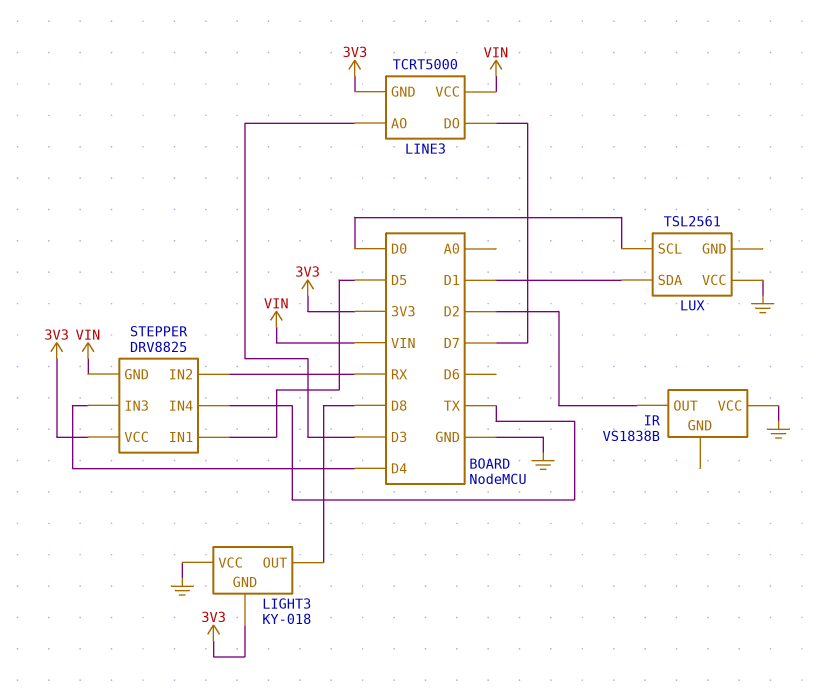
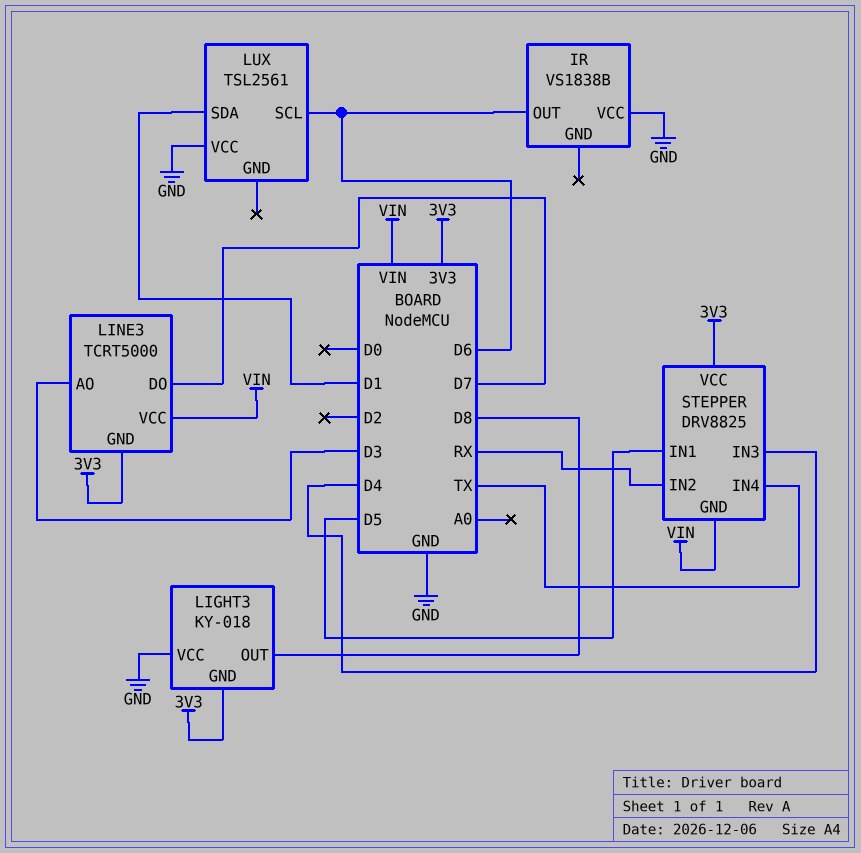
IR pin OUT: D2 -> D6
LUX pin SCL: D0 -> D6

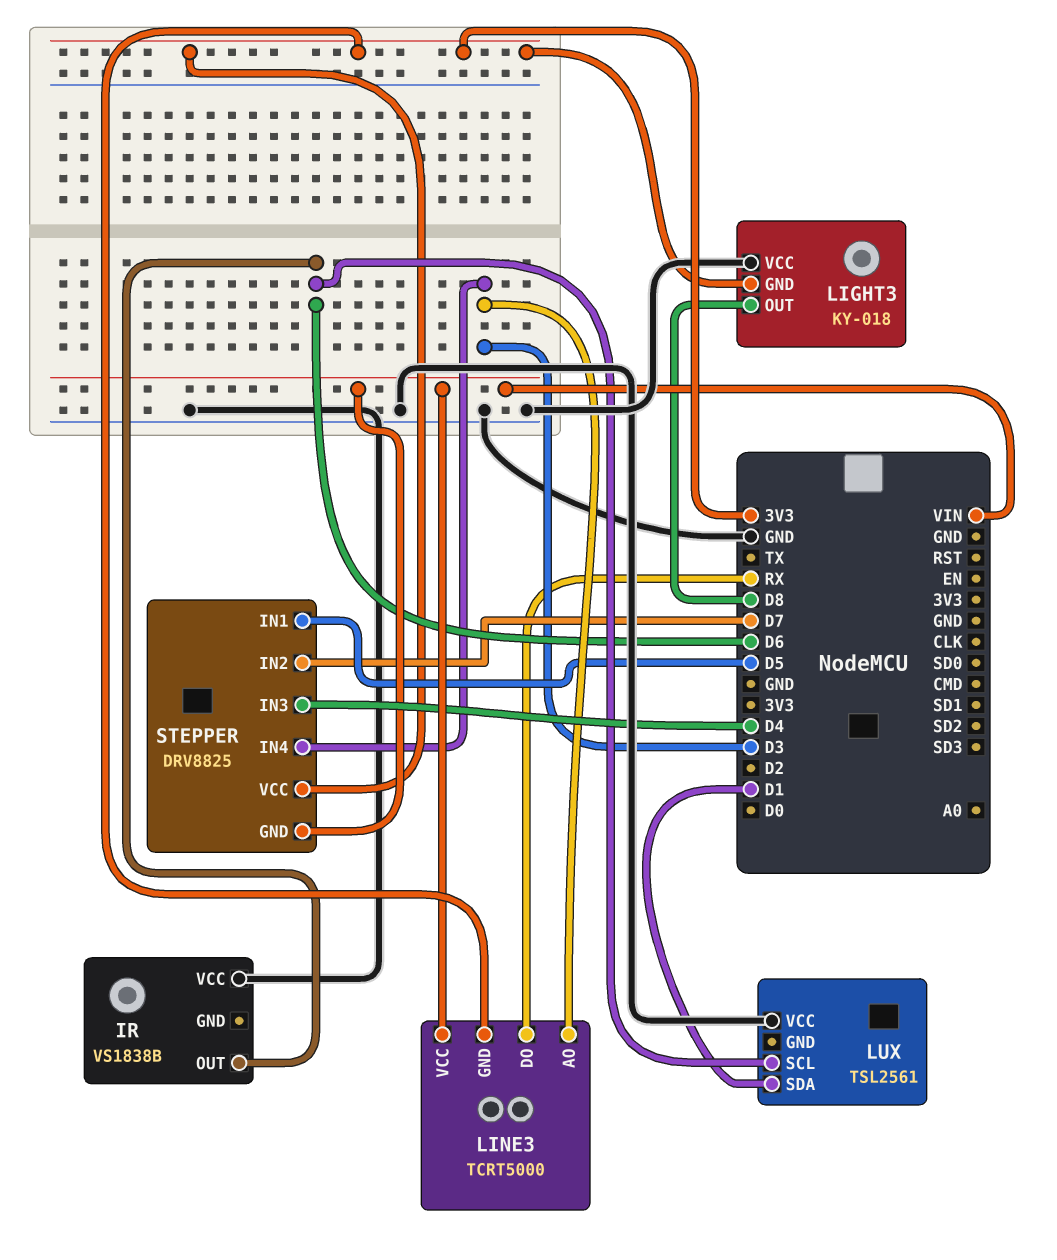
LINE3 pin DO: D7 -> RX
STEPPER pin IN2: RX -> D7
STEPPER pin IN4: TX -> D3

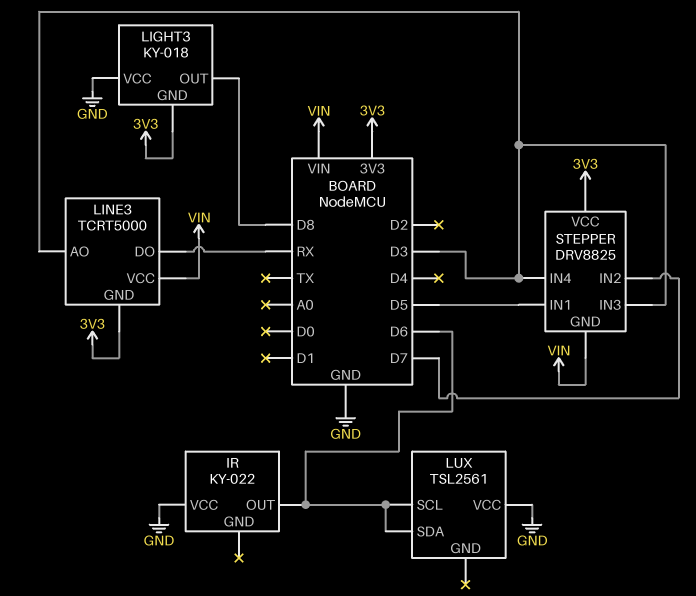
IR: VS1838B -> KY-022
LUX pin SDA: D1 -> D6
STEPPER pin IN3: D4 -> D3

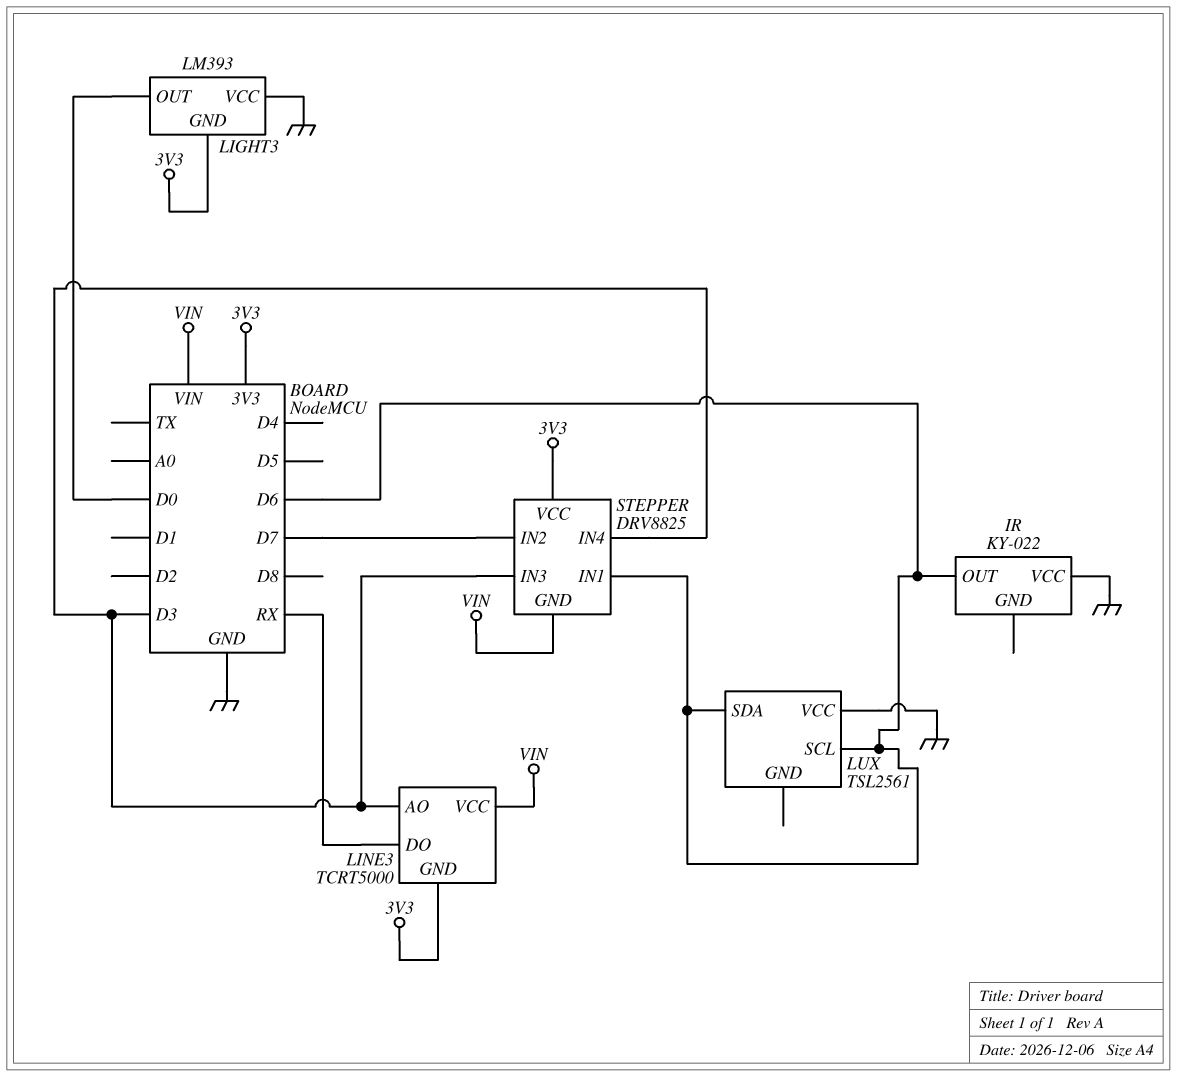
LIGHT3: KY-018 -> LM393
LIGHT3 pin OUT: D8 -> D0
STEPPER pin IN1: D5 -> D6

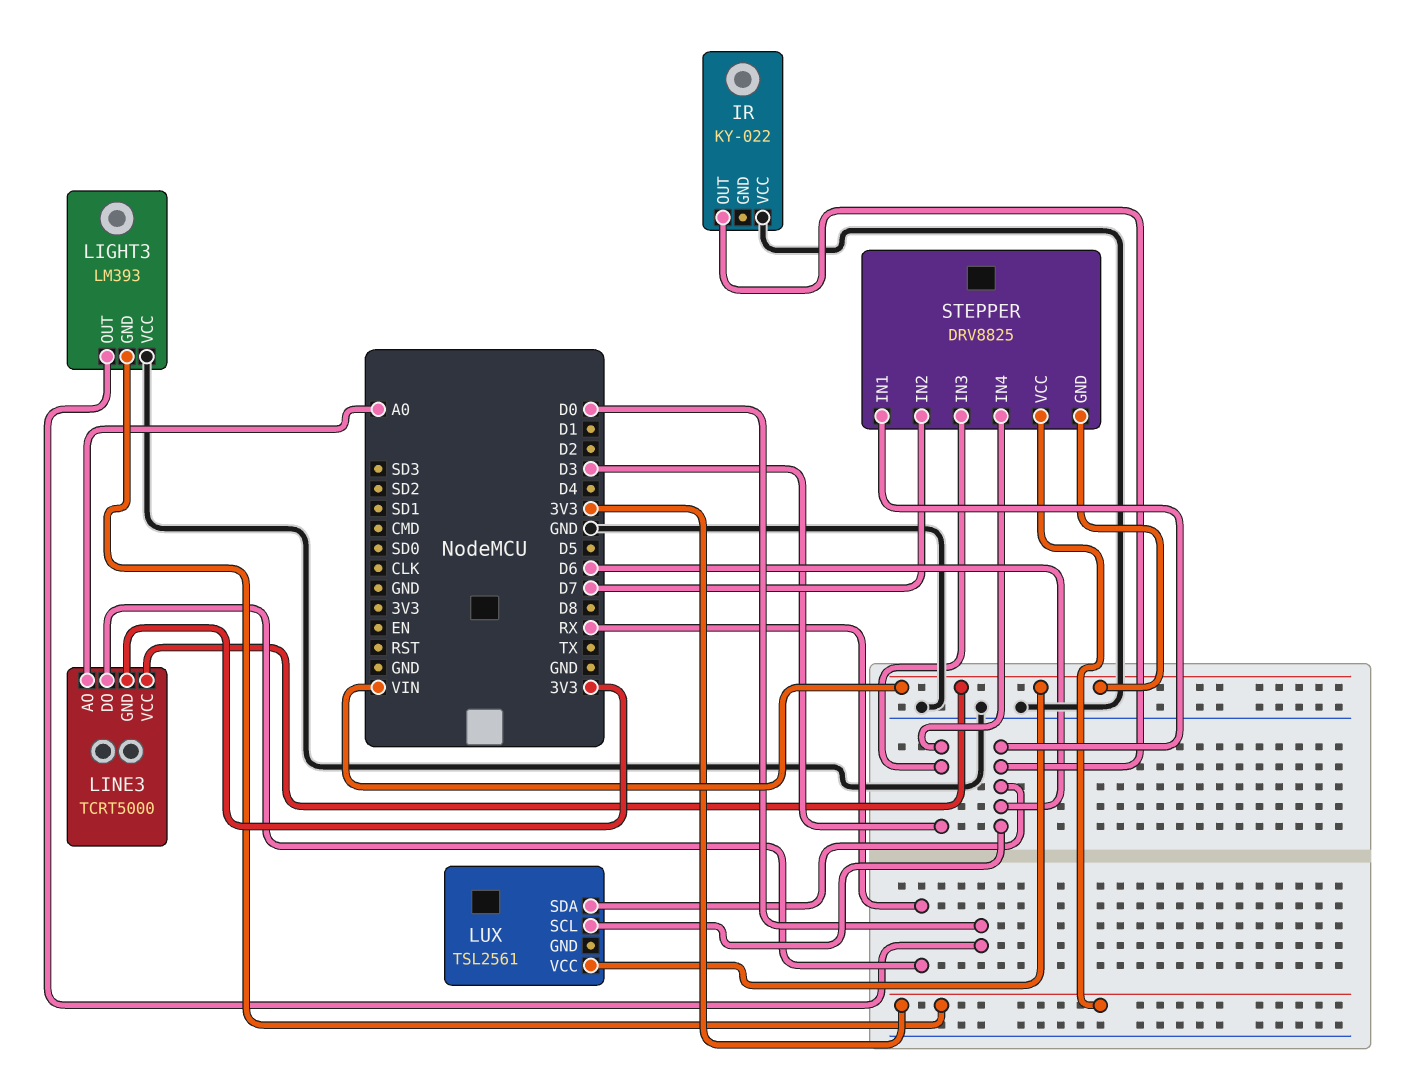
LINE3 pin AO: D3 -> A0
LUX pin VCC: GND -> VIN

